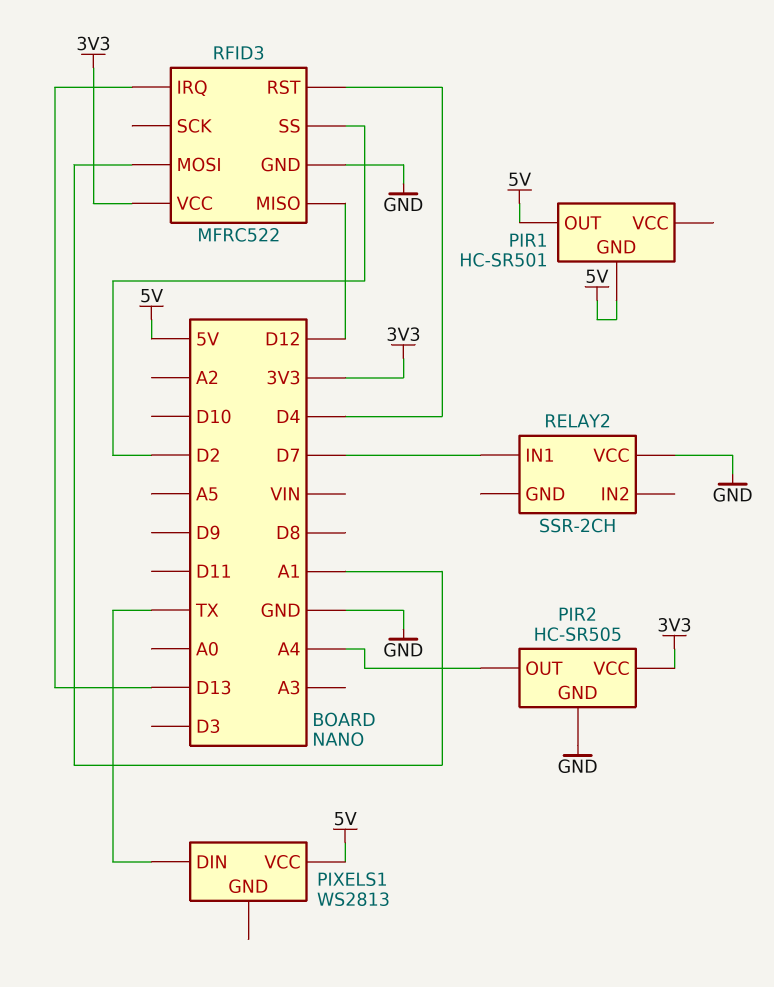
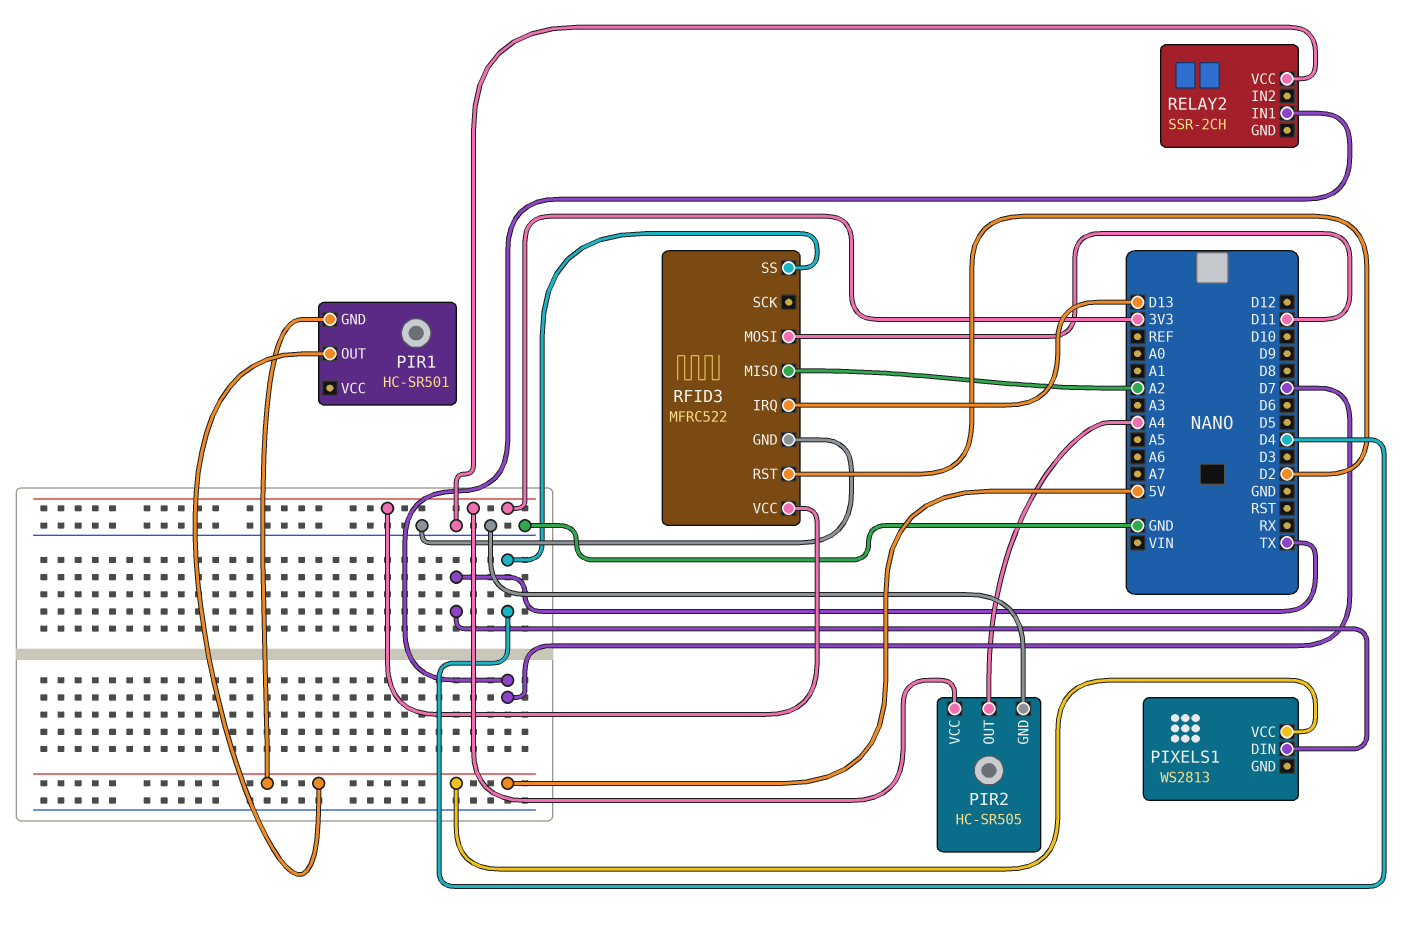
RFID3 pin MISO: D12 -> A2
RFID3 pin MOSI: A1 -> D11
RFID3 pin RST: D4 -> D2
RFID3 pin SS: D2 -> D4

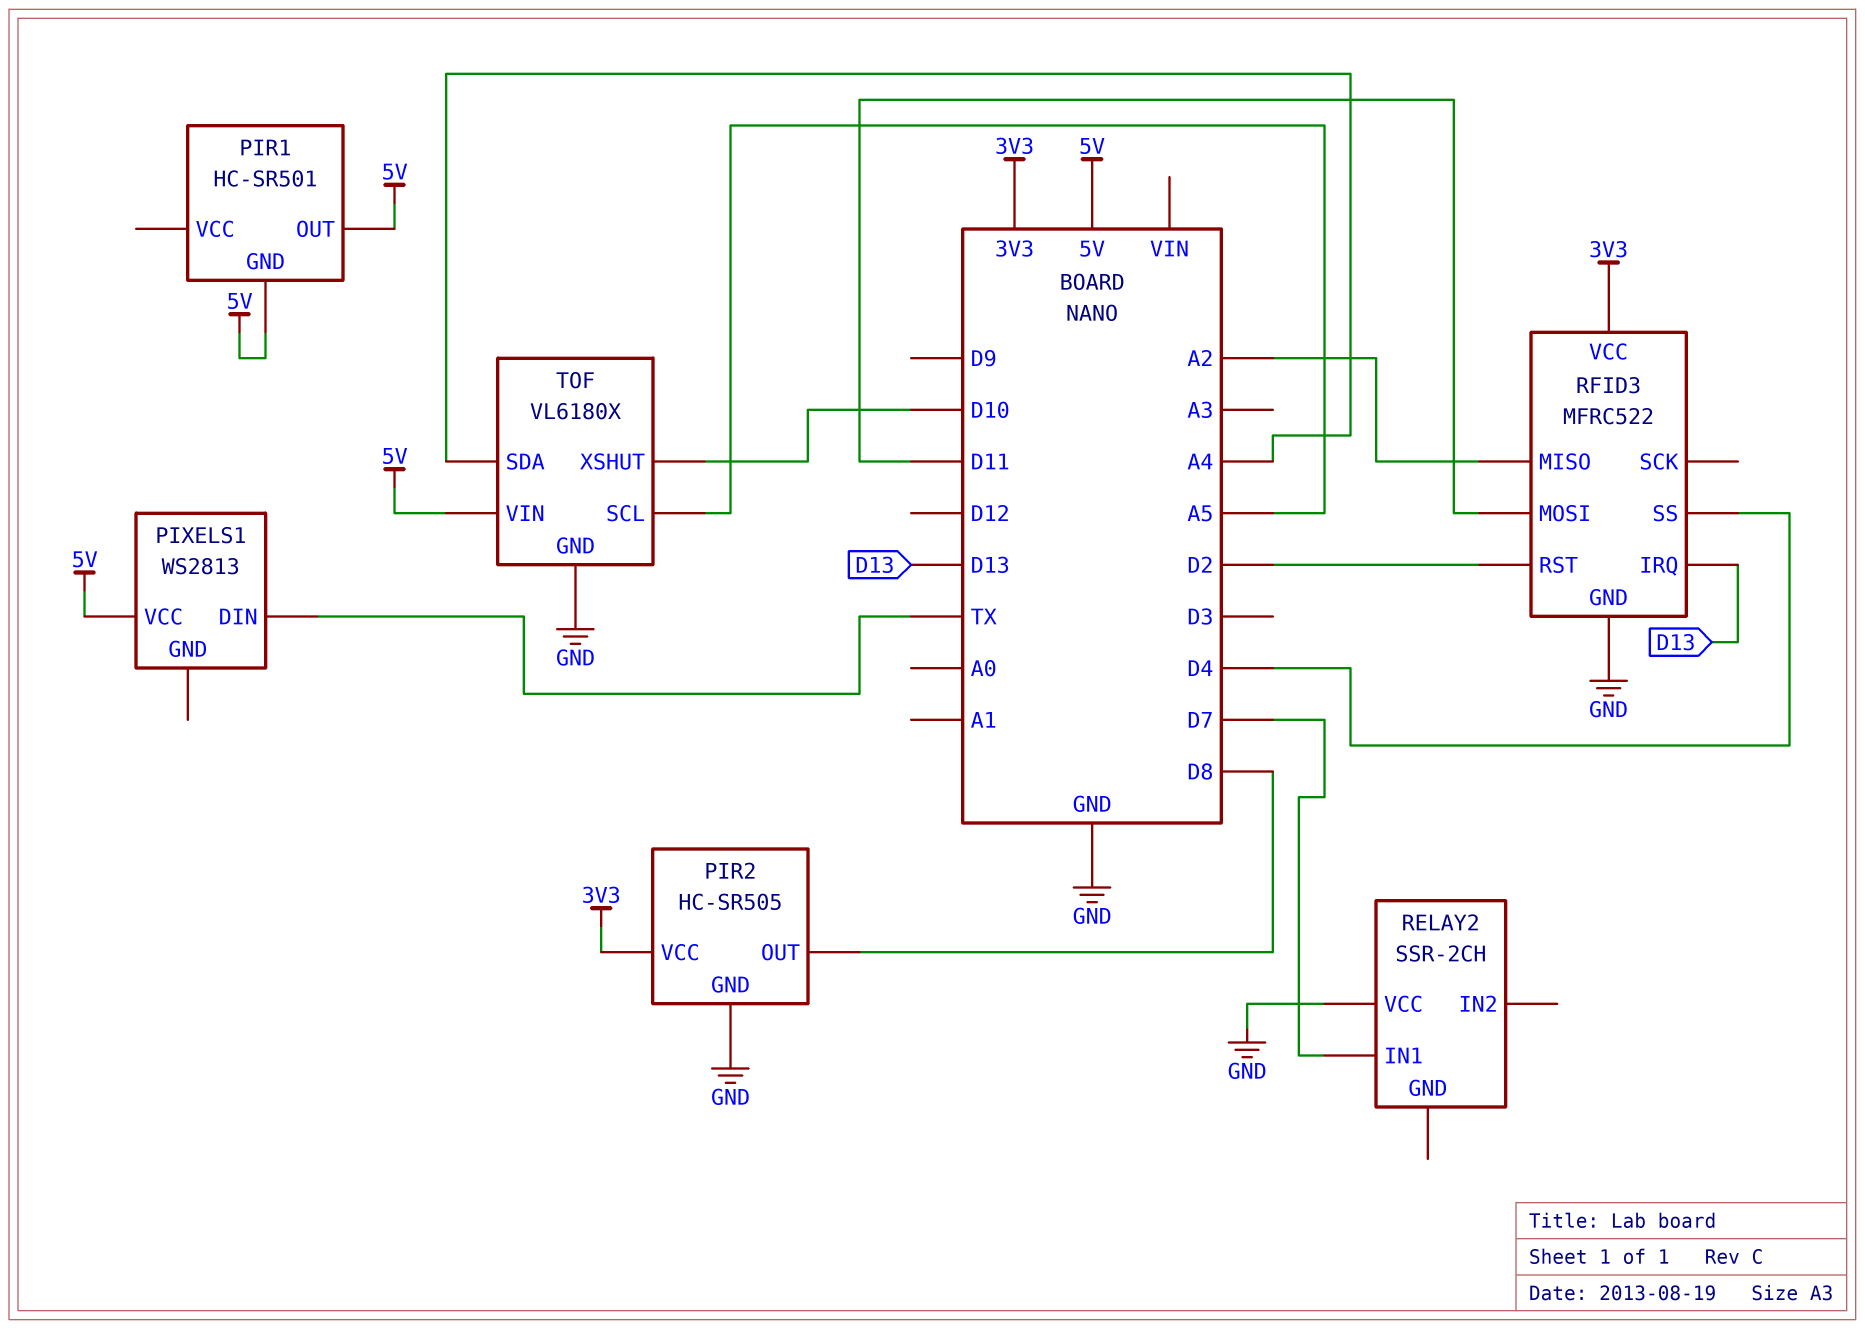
PIR2 pin OUT: A4 -> D8
TOF: none -> VL6180X
TOF pin GND: none -> GND
TOF pin SCL: none -> A5
TOF pin SDA: none -> A4
TOF pin VIN: none -> 5V
TOF pin XSHUT: none -> D10

